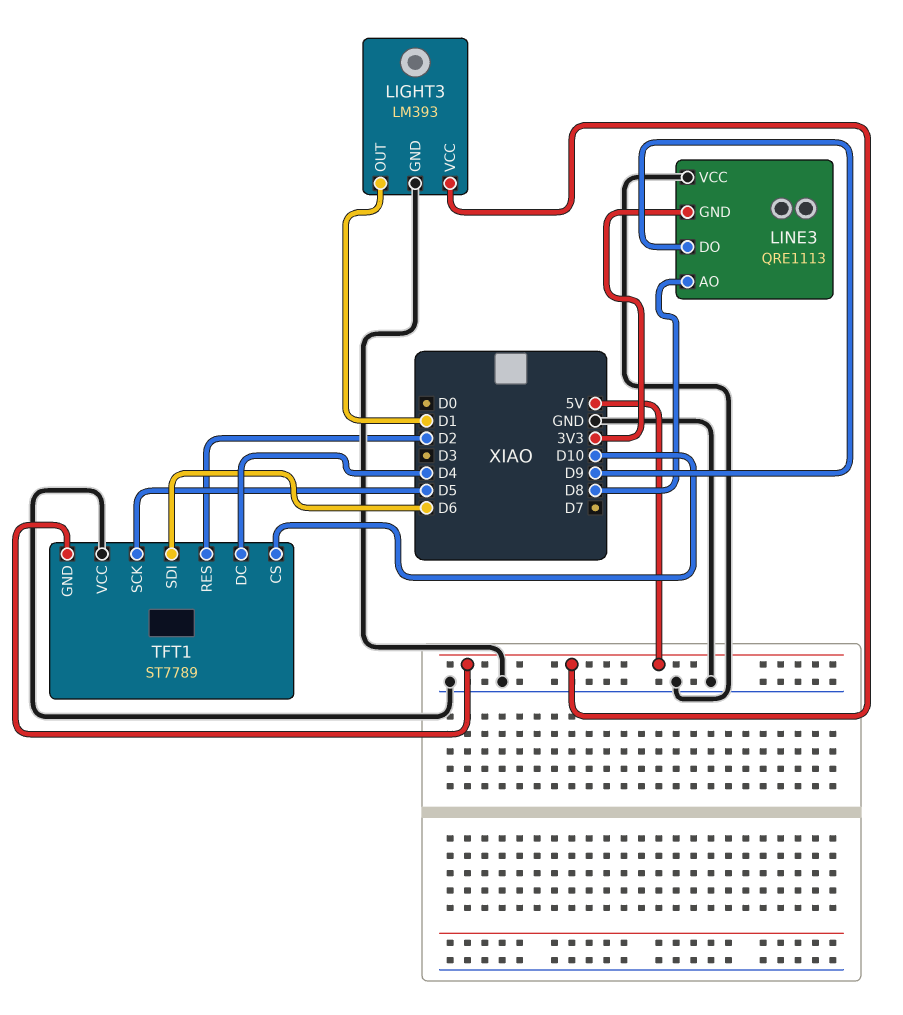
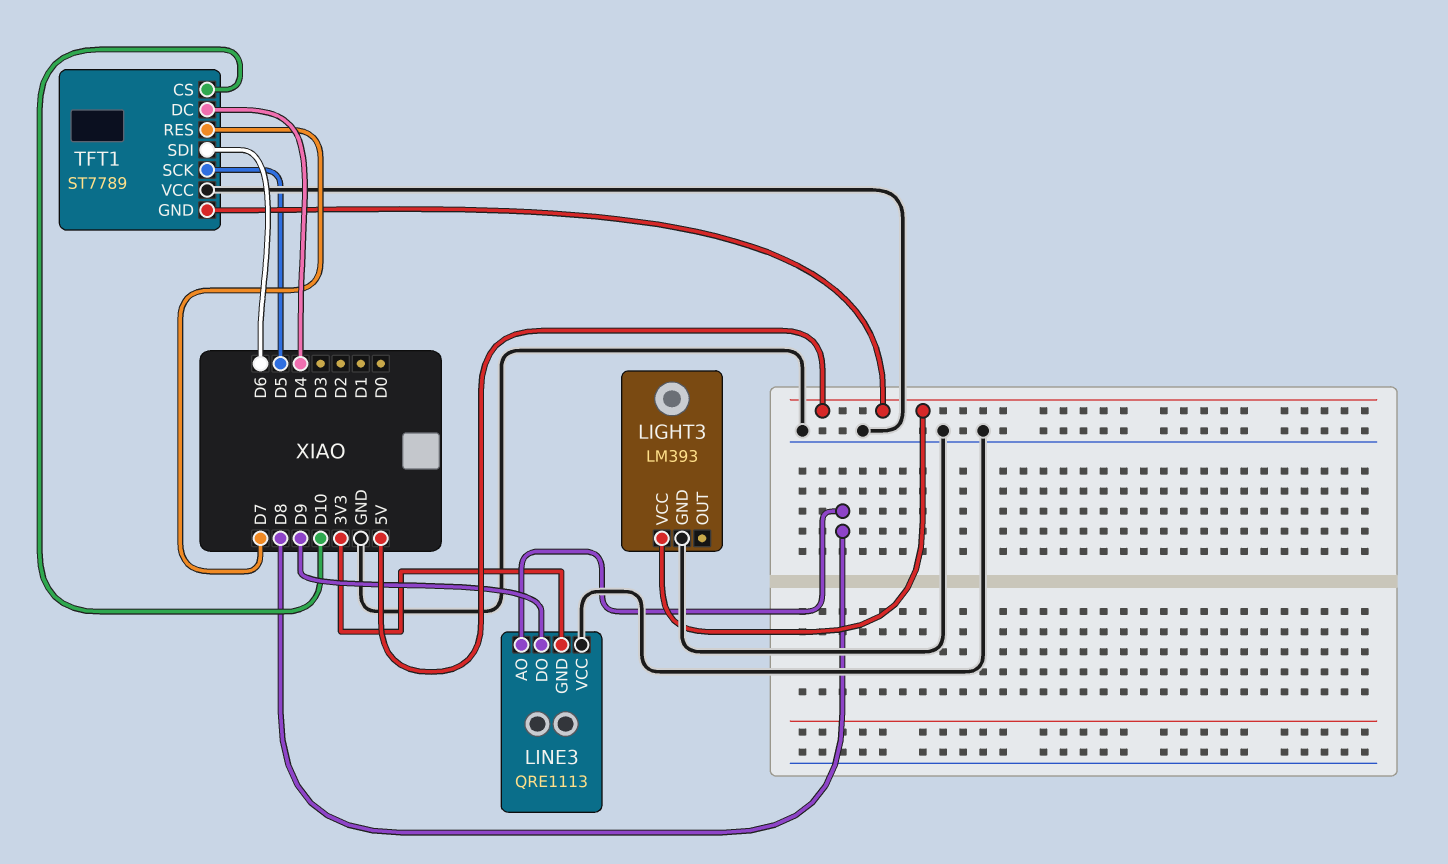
LIGHT3 pin OUT: D1 -> none
TFT1 pin RES: D2 -> D7

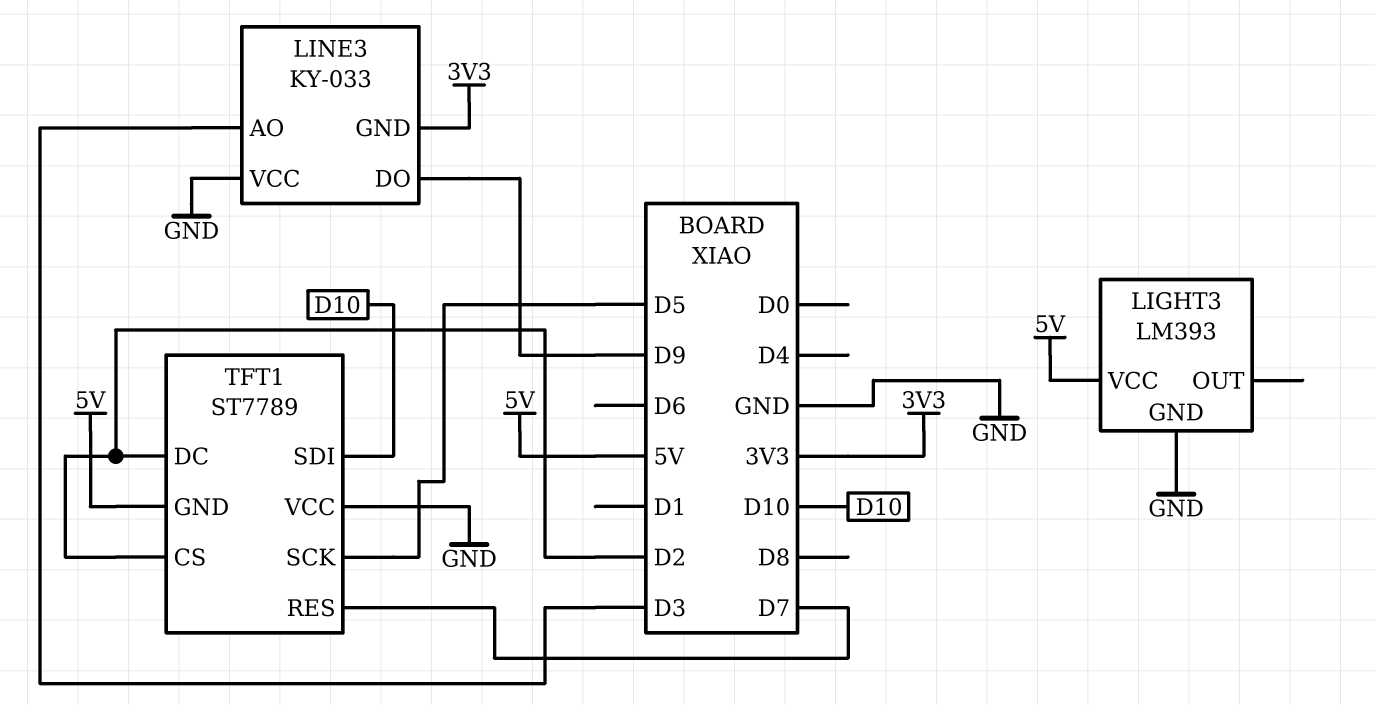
LINE3: QRE1113 -> KY-033
LINE3 pin AO: D8 -> D3
TFT1 pin CS: D10 -> D2
TFT1 pin DC: D4 -> D2
TFT1 pin SDI: D6 -> D10

